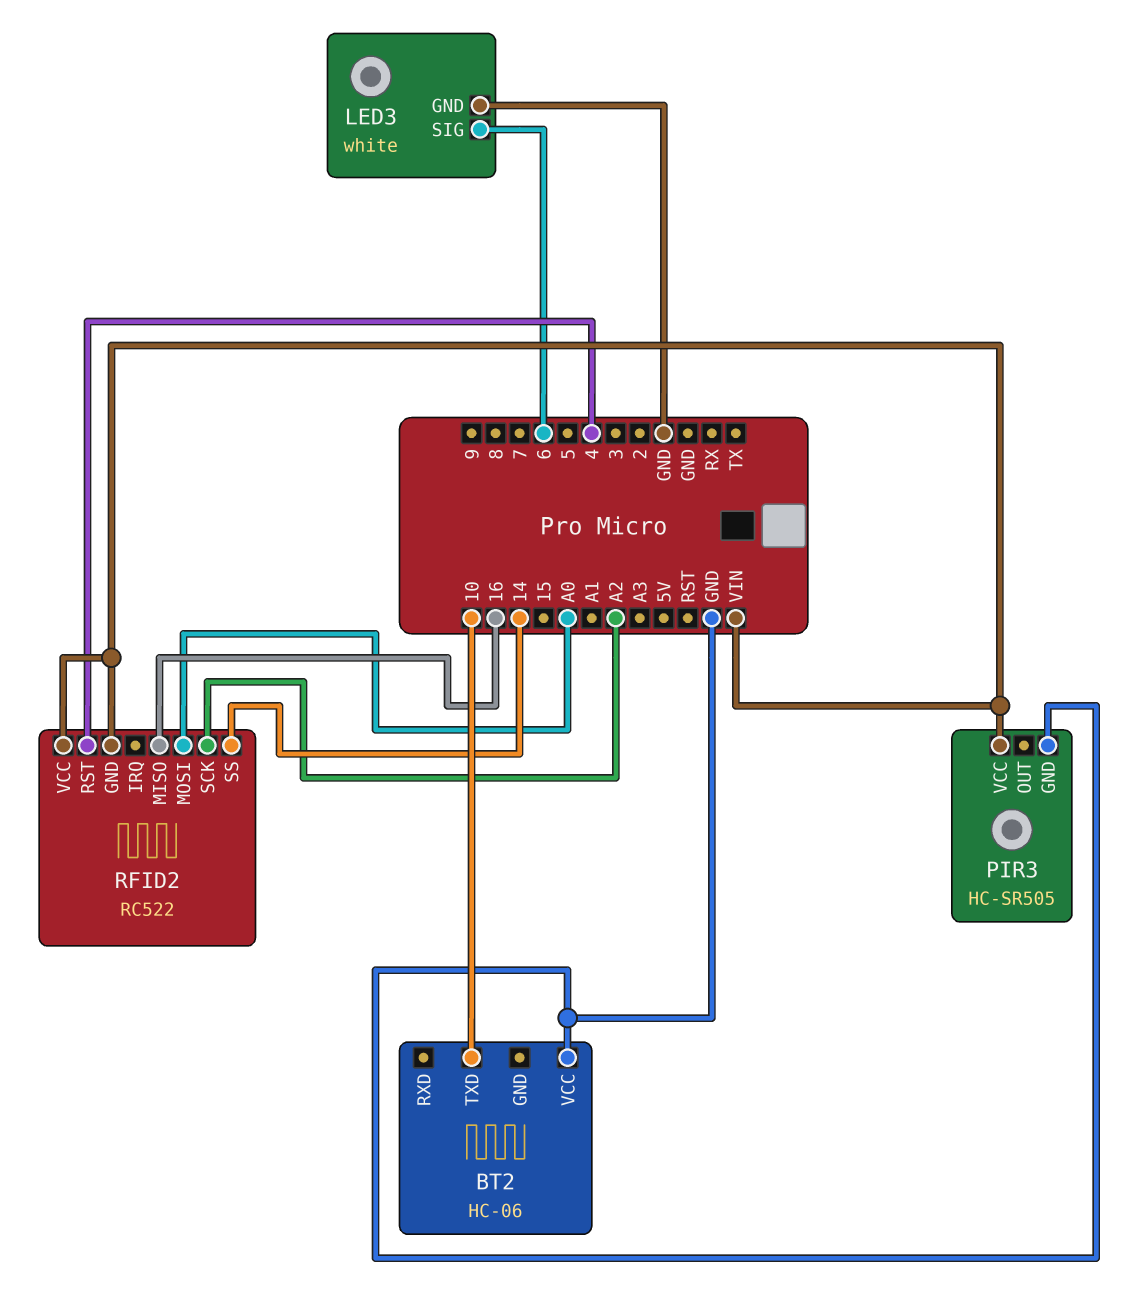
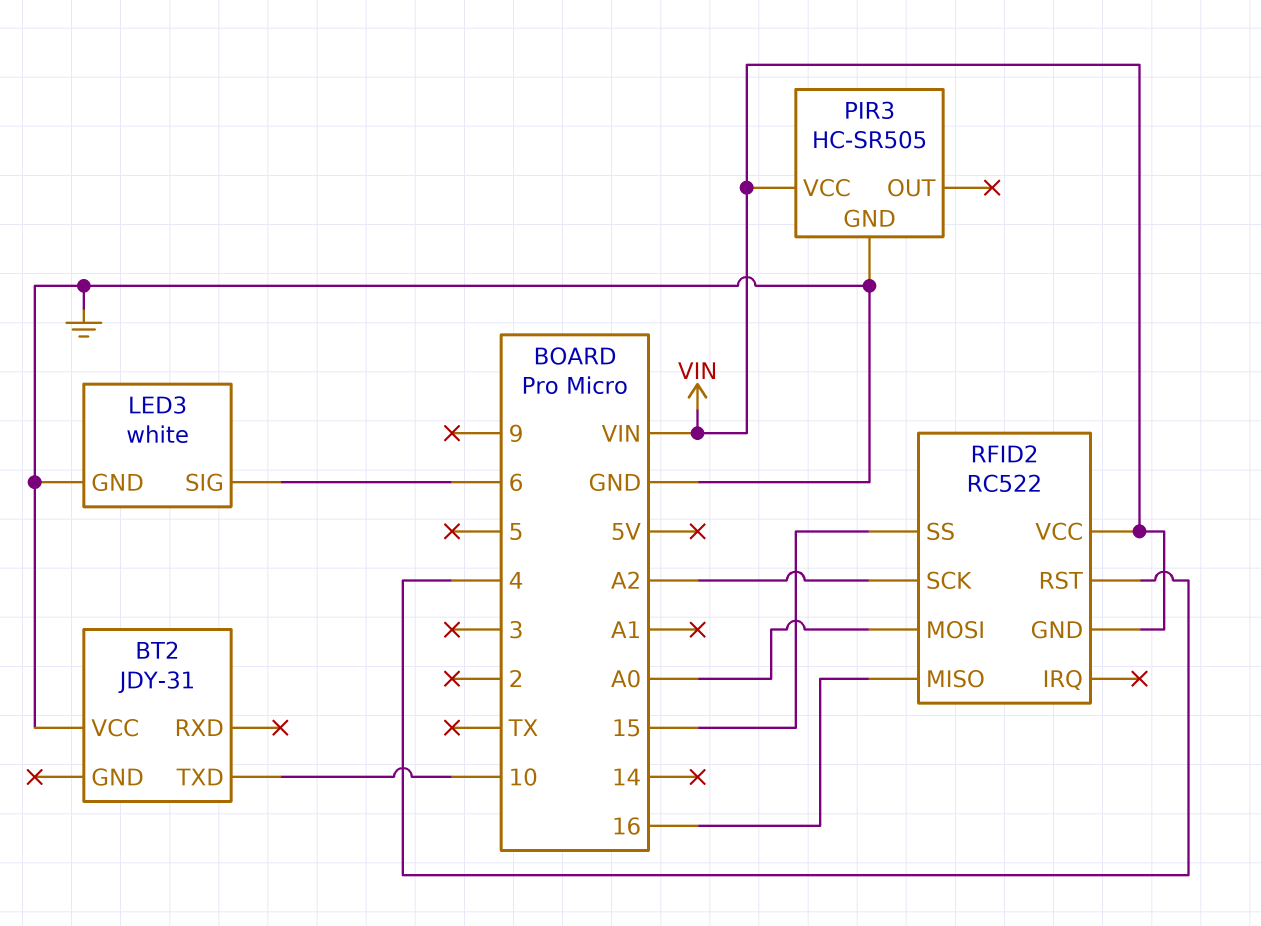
BT2: HC-06 -> JDY-31
RFID2 pin SS: 14 -> 15

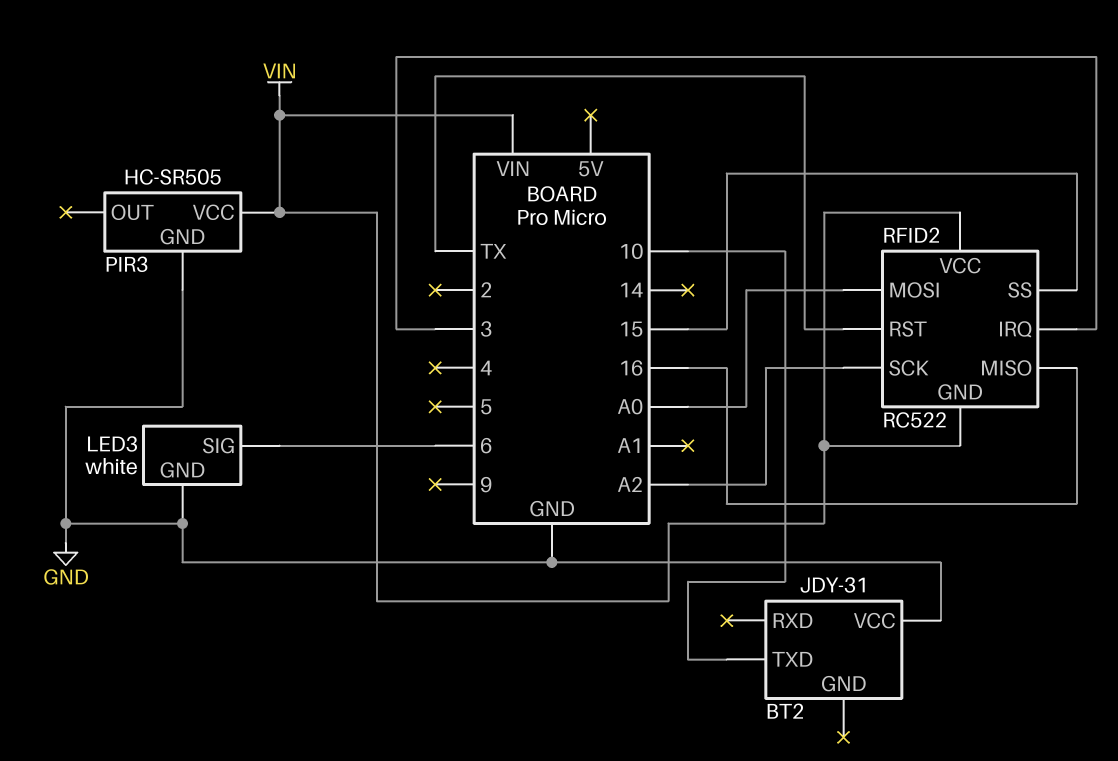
RFID2 pin IRQ: none -> 3
RFID2 pin RST: 4 -> TX

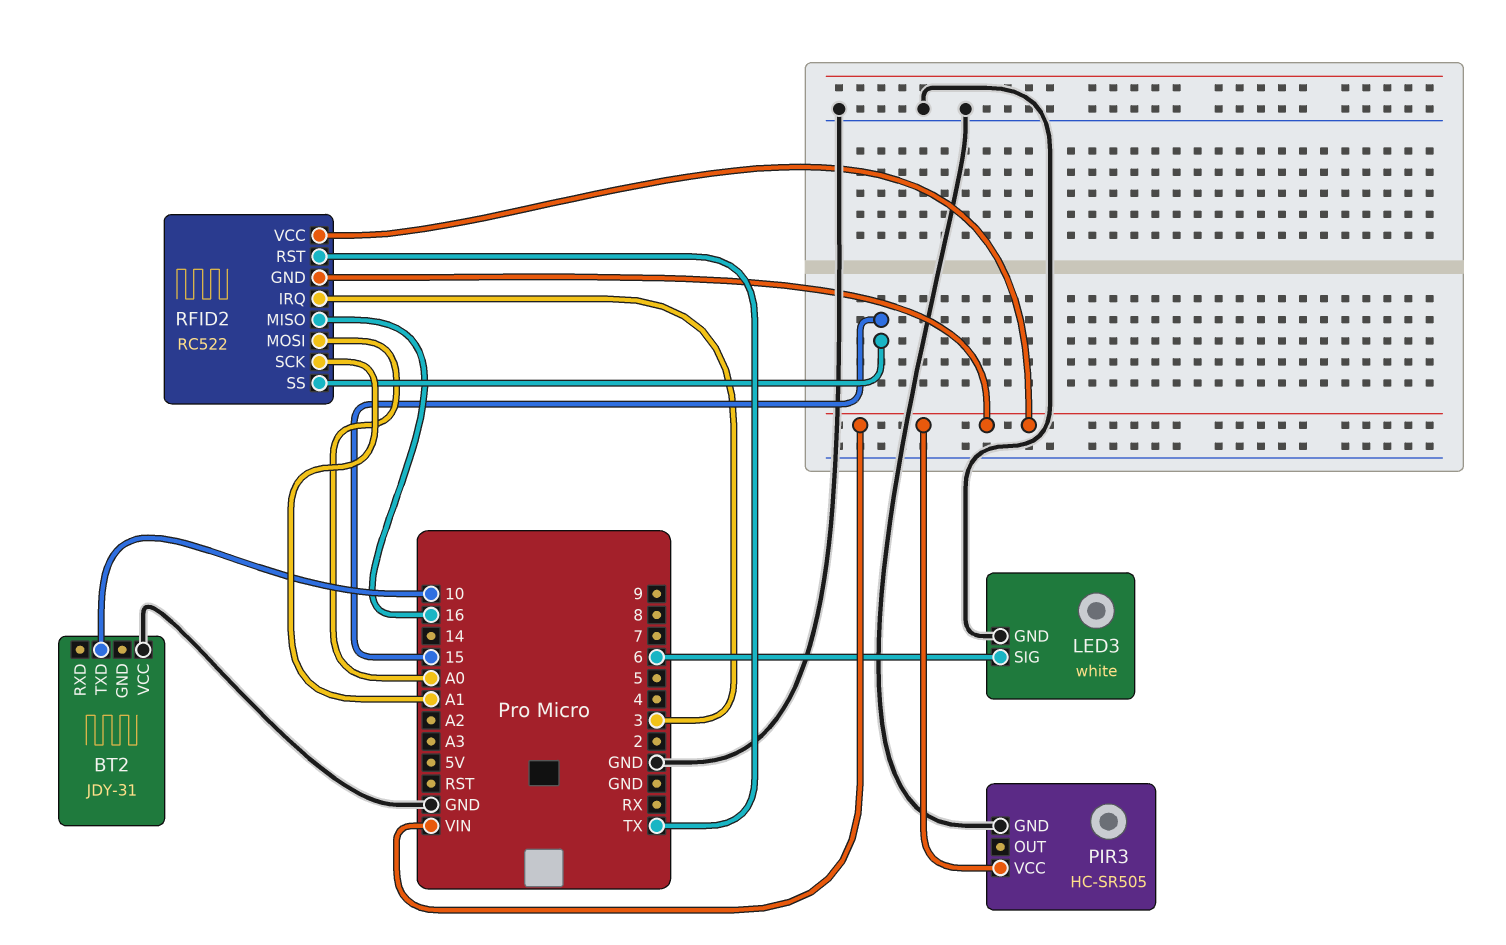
RFID2 pin SCK: A2 -> A1

